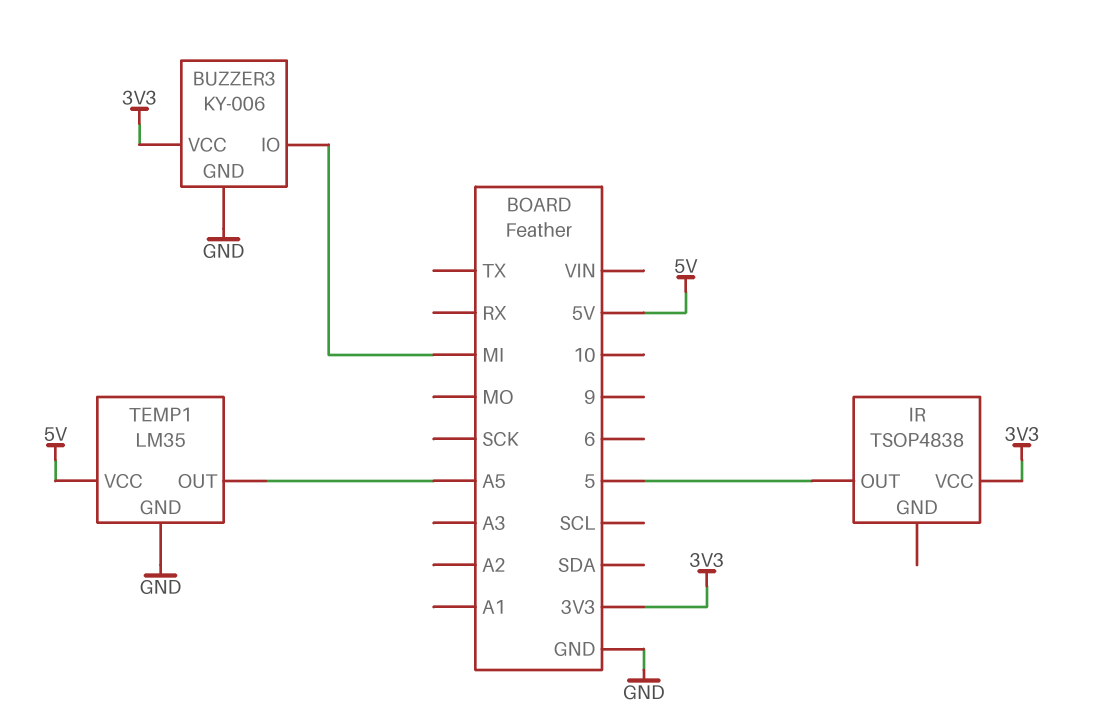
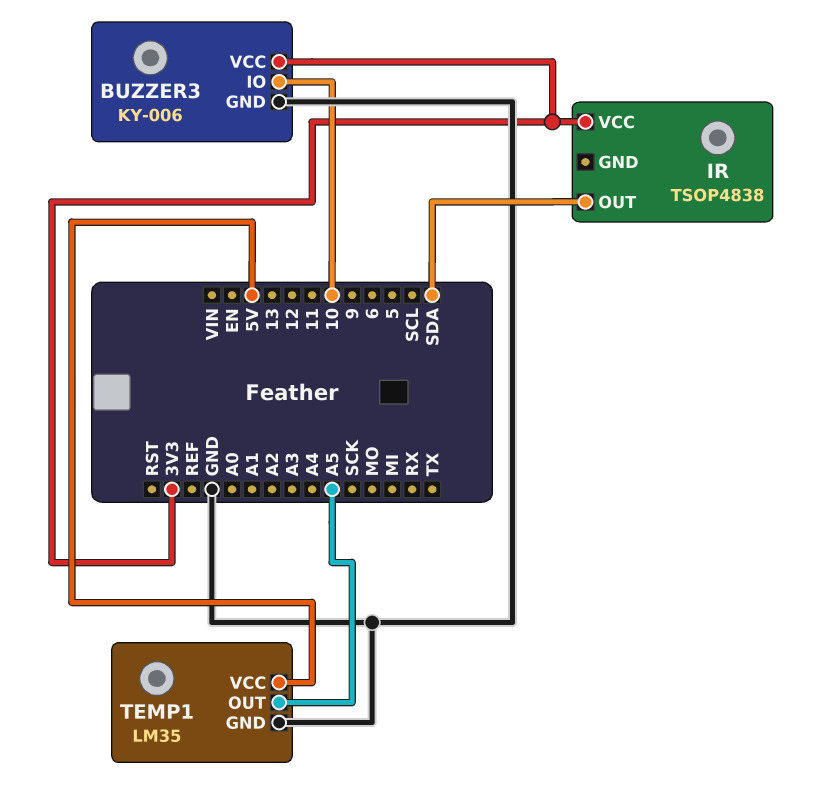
BUZZER3 pin IO: MI -> 10
IR pin OUT: 5 -> SDA

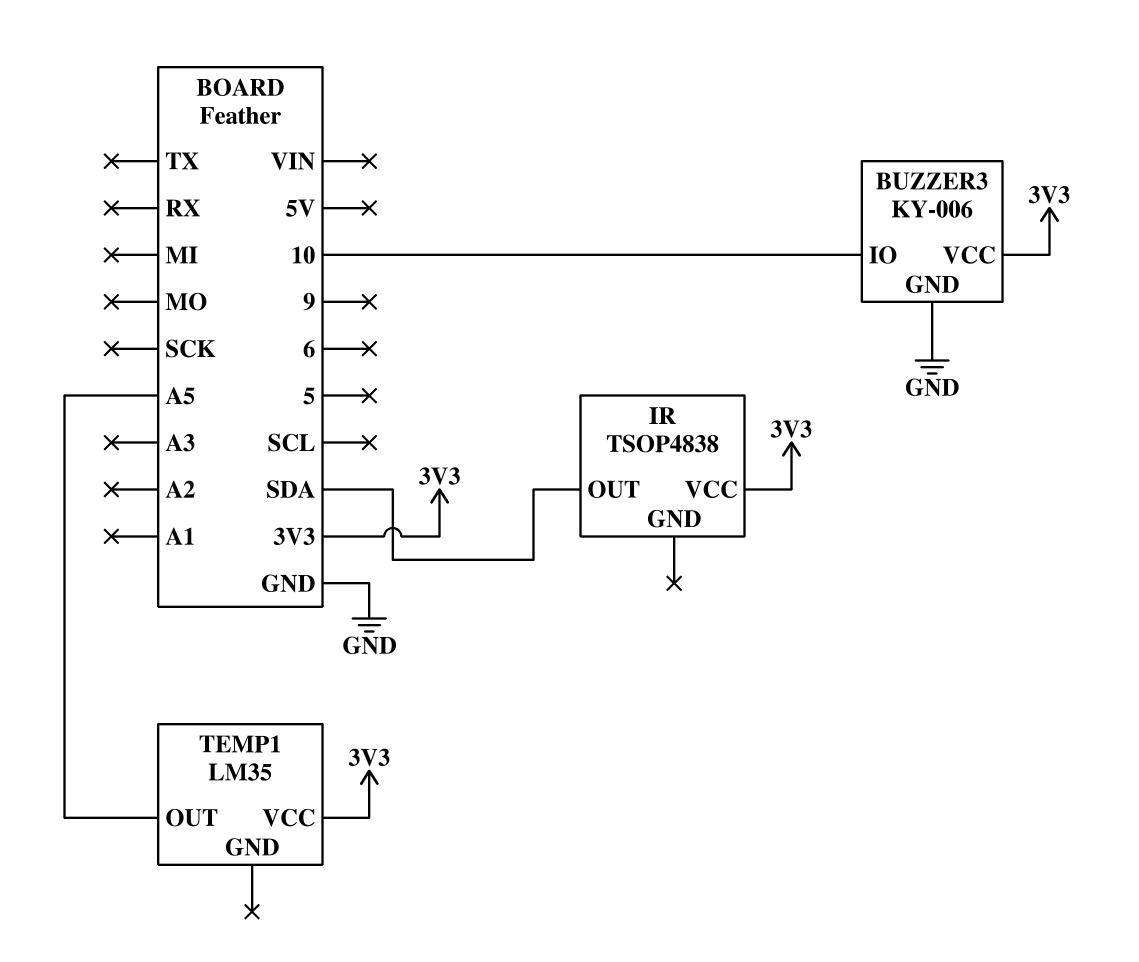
TEMP1 pin GND: GND -> none
TEMP1 pin VCC: 5V -> 3V3

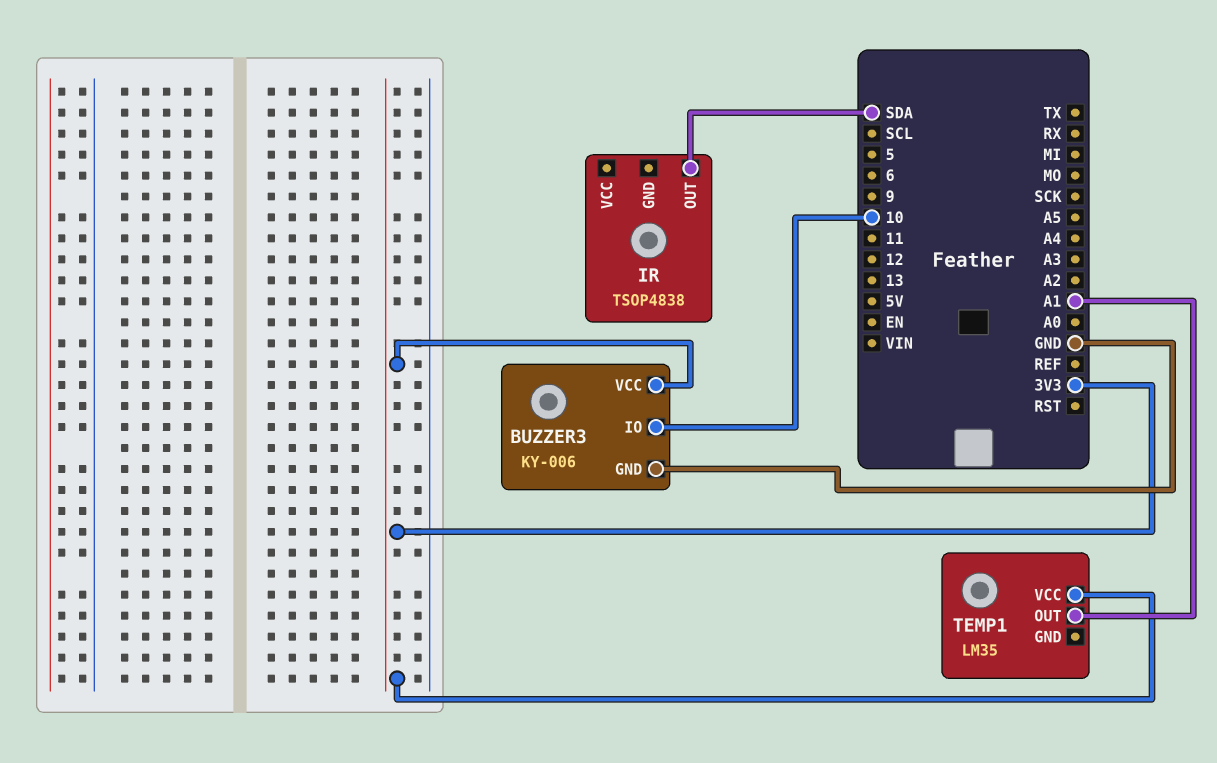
IR pin VCC: 3V3 -> none
TEMP1 pin OUT: A5 -> A1

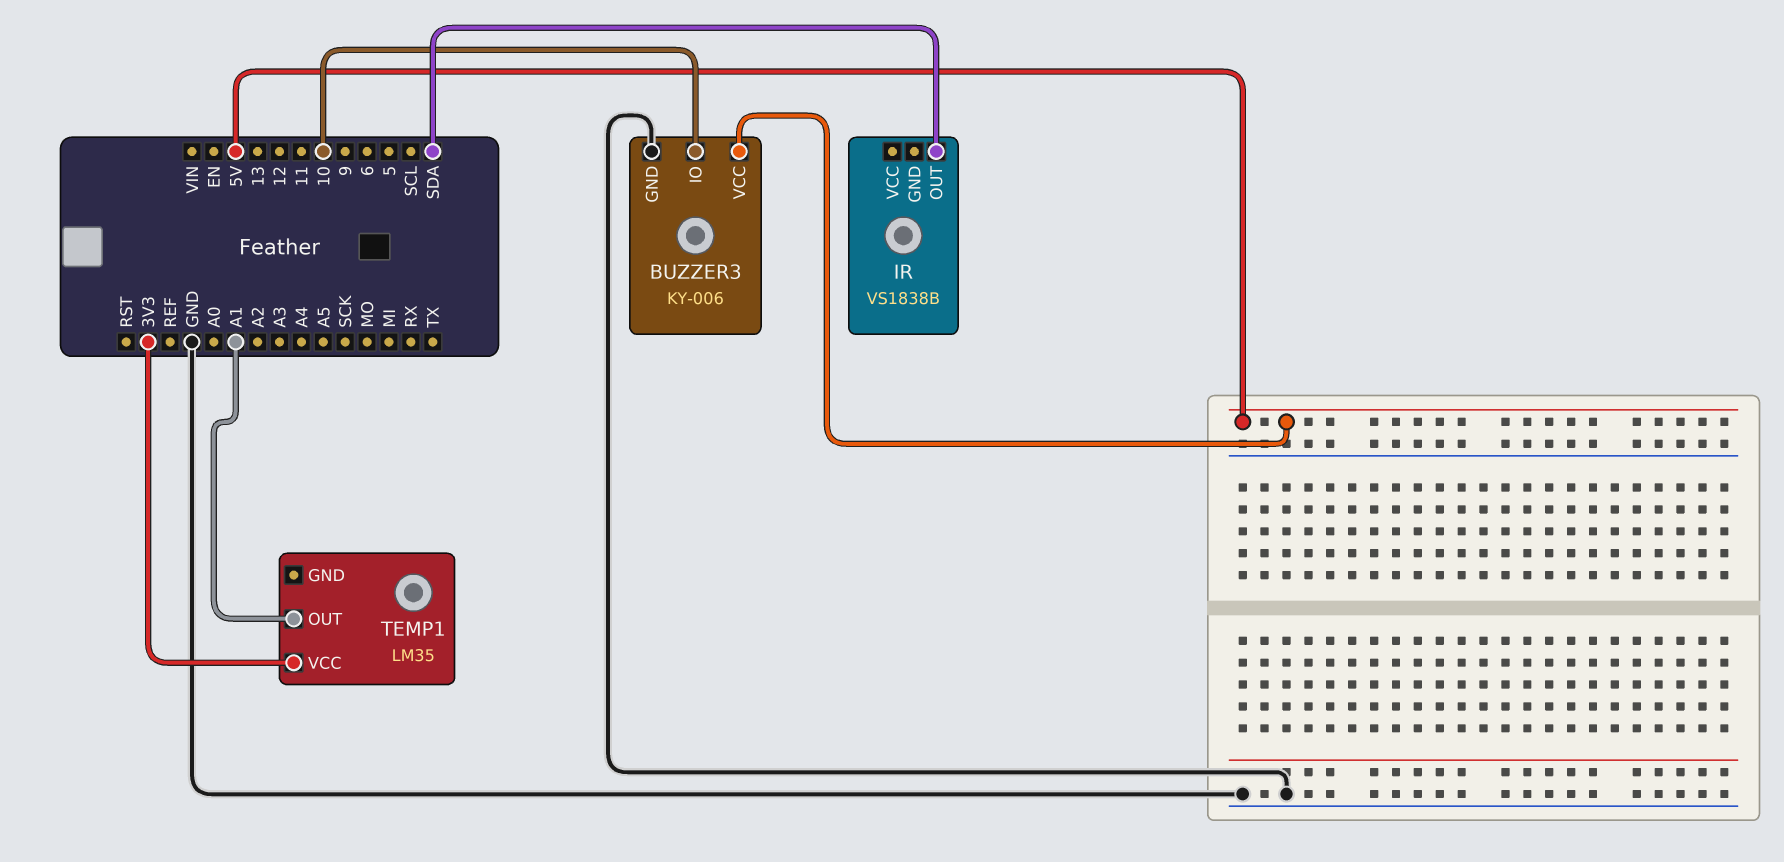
BUZZER3 pin VCC: 3V3 -> 5V
IR: TSOP4838 -> VS1838B

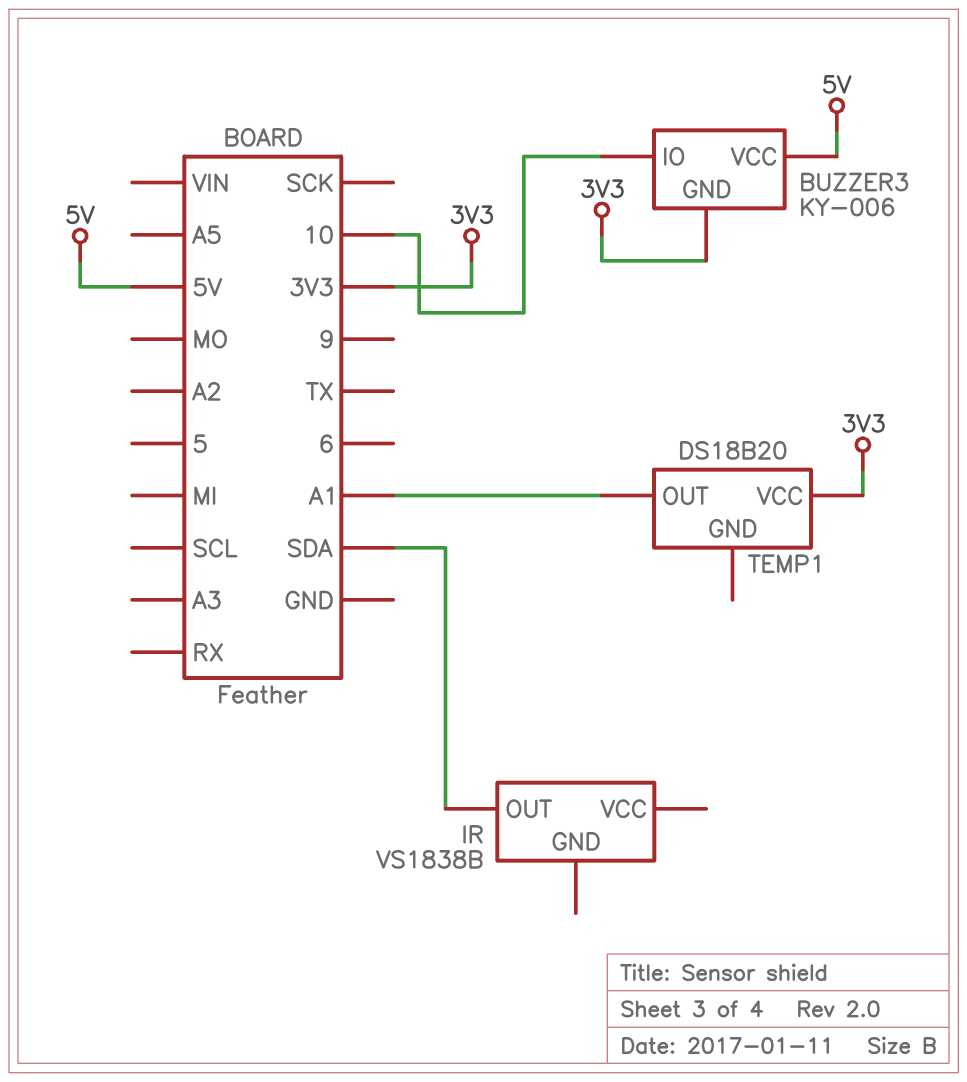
BUZZER3 pin GND: GND -> 3V3
TEMP1: LM35 -> DS18B20

